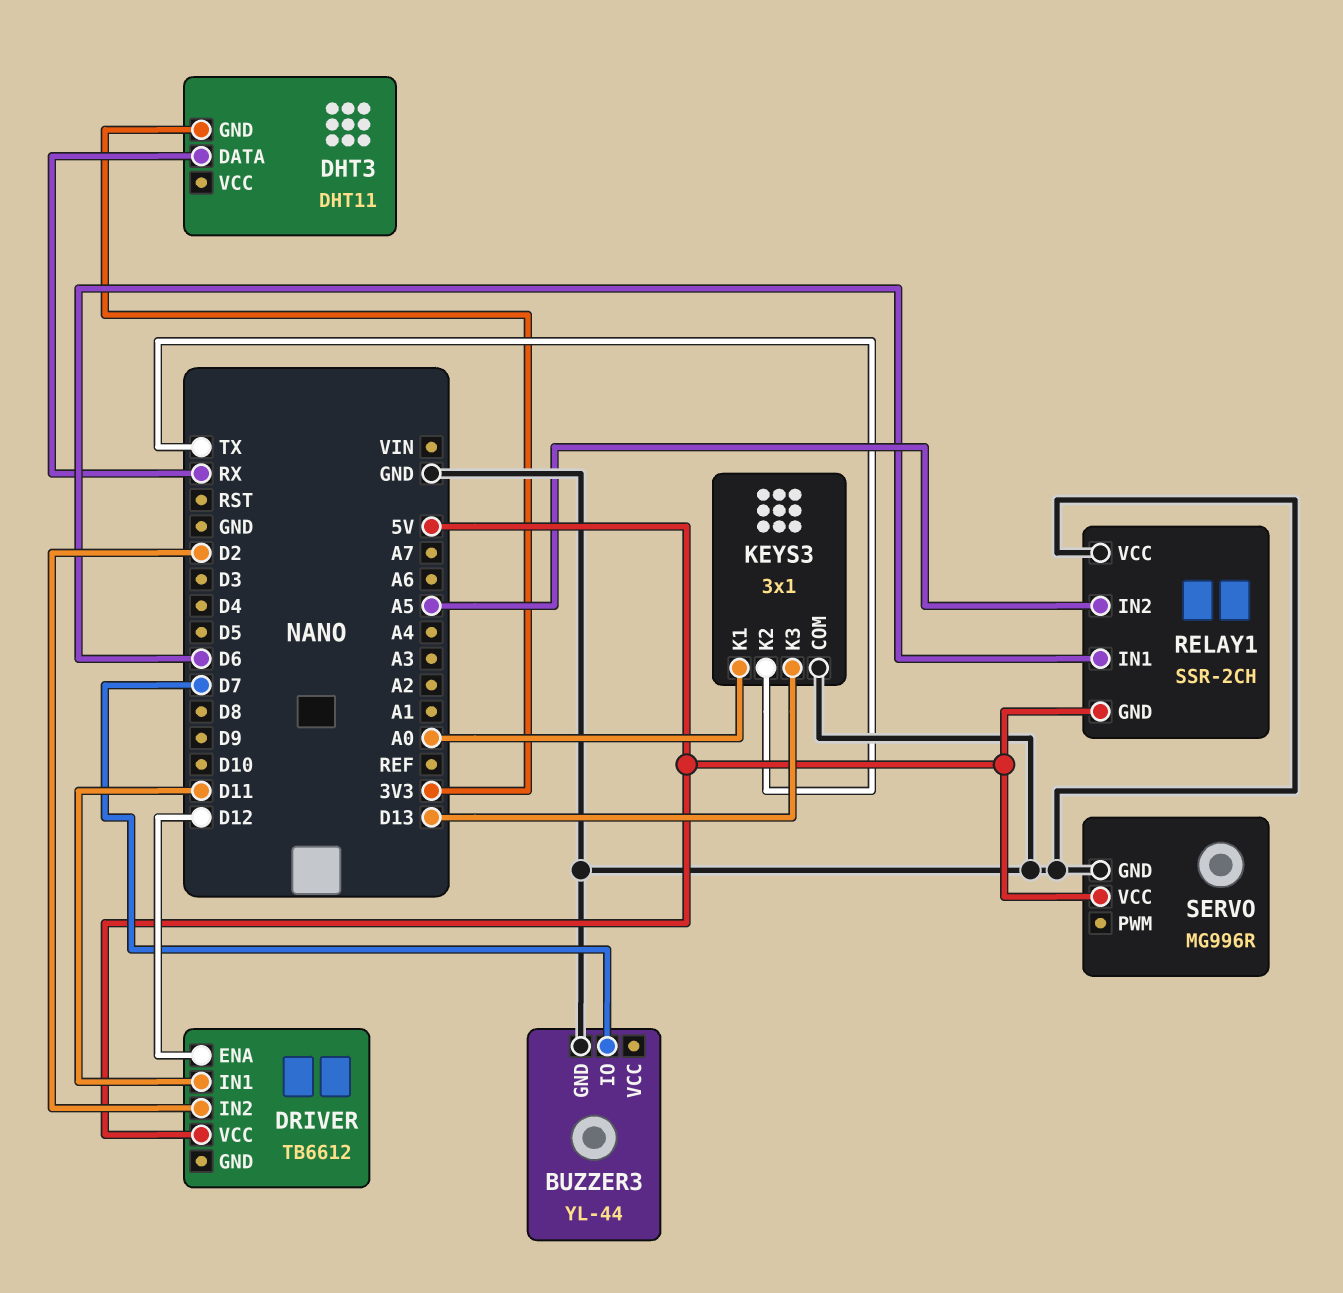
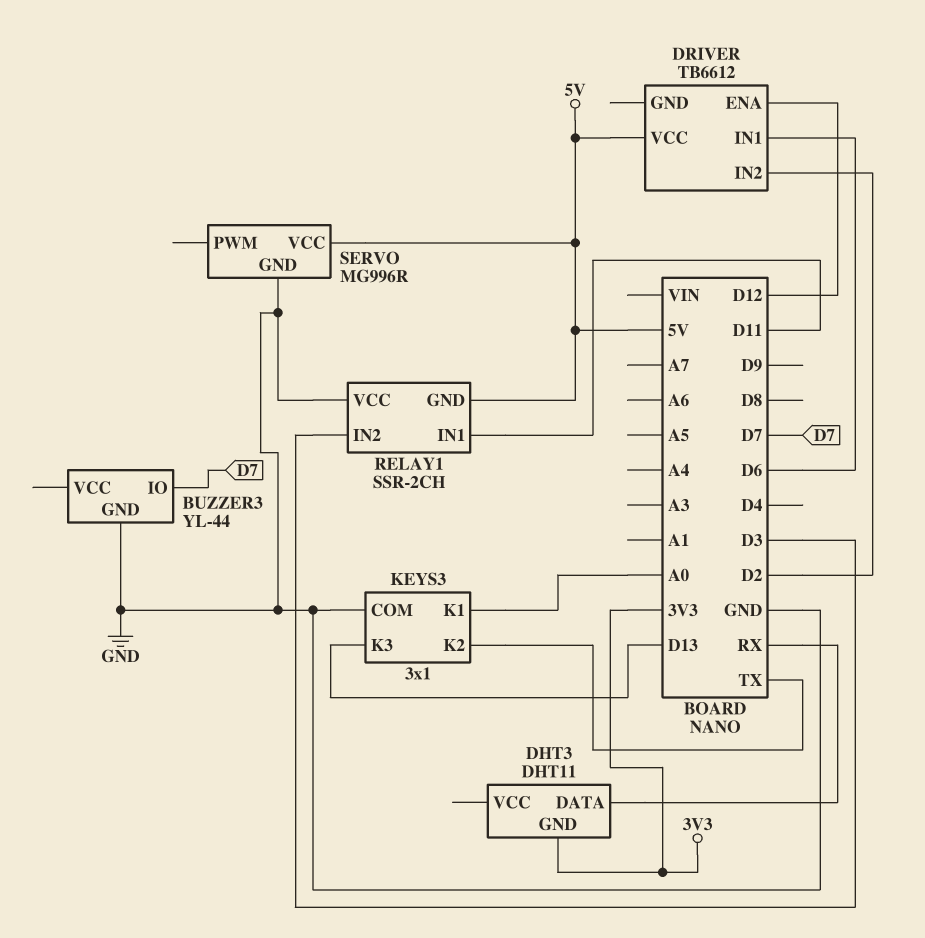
DRIVER pin IN1: D11 -> D6
RELAY1 pin IN1: D6 -> D11
RELAY1 pin IN2: A5 -> D3

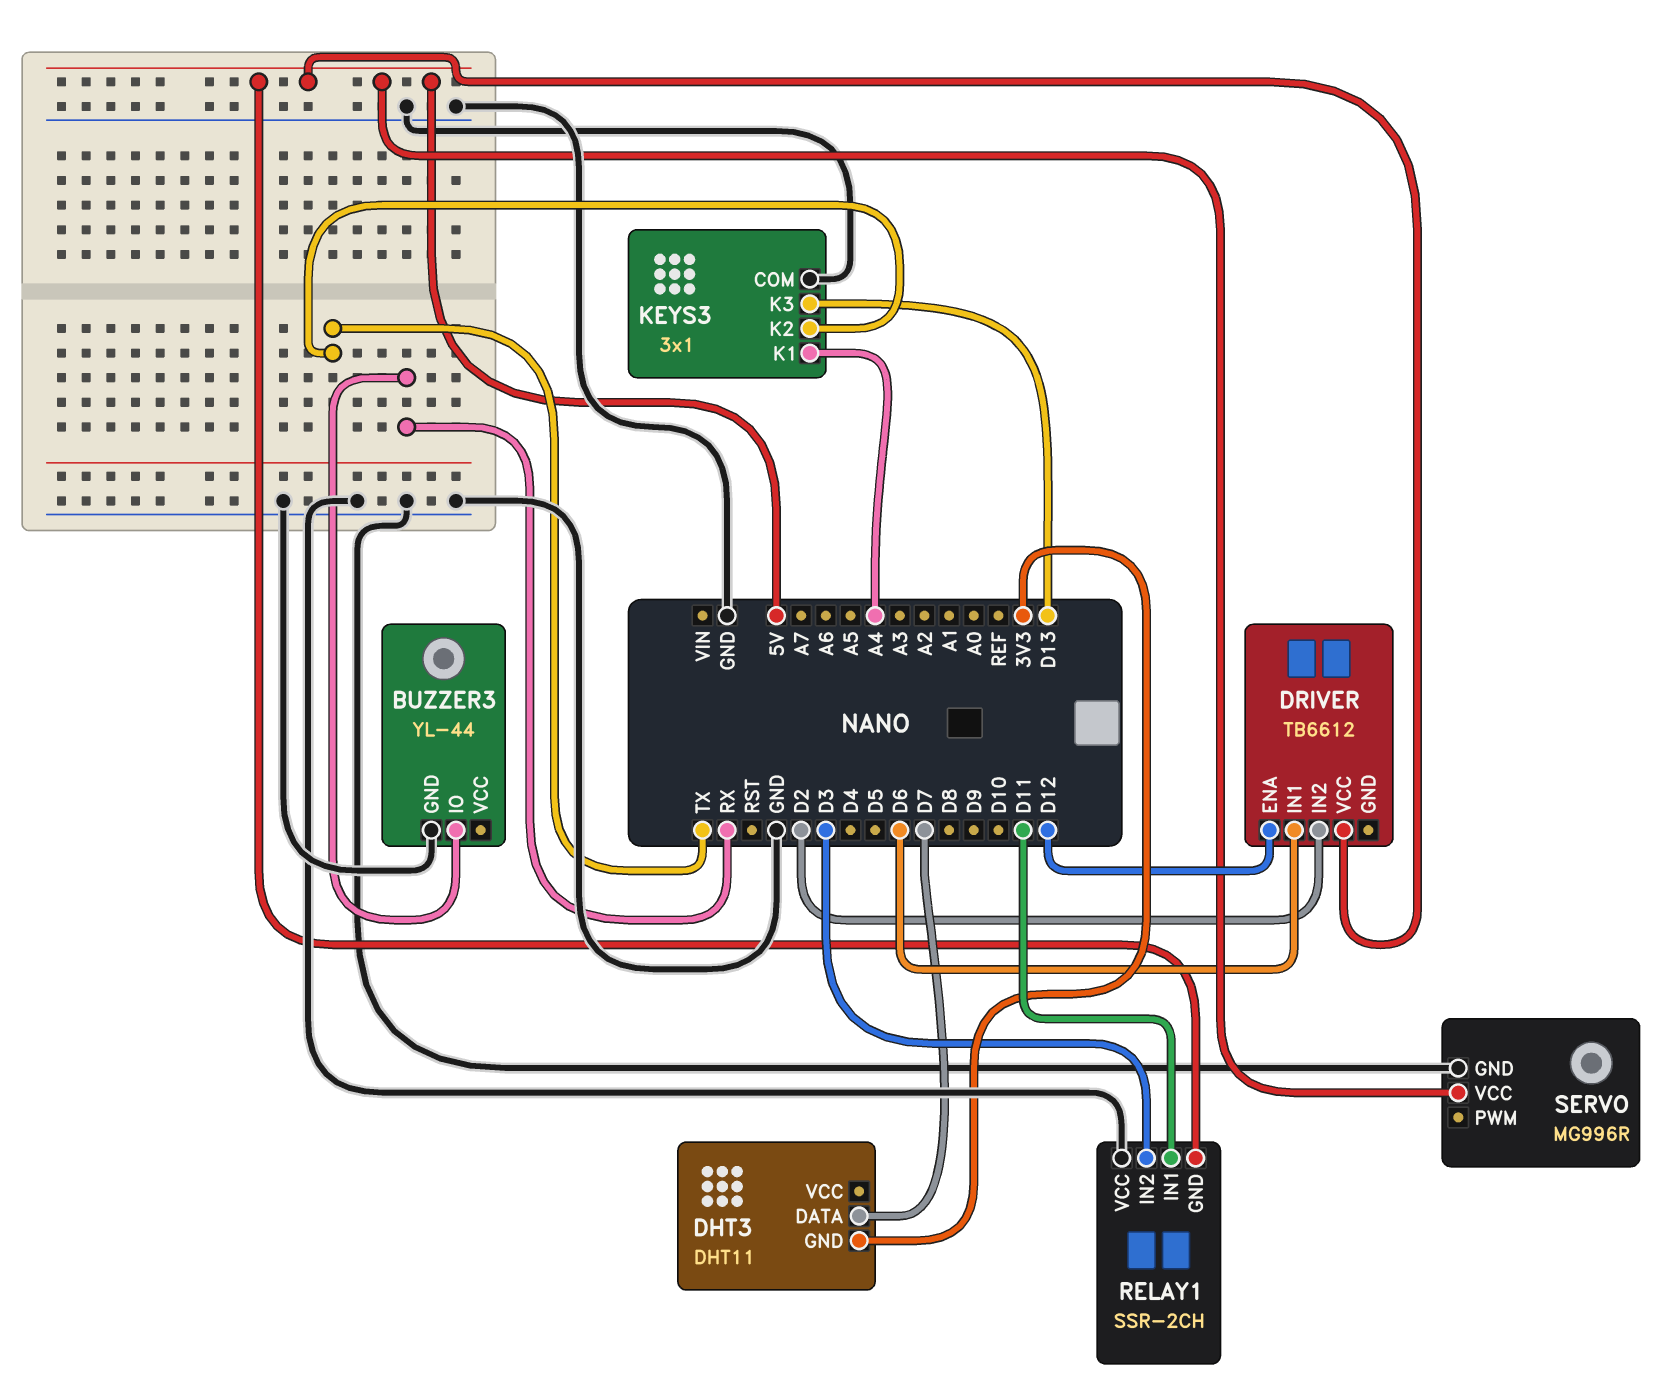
BUZZER3 pin IO: D7 -> RX
DHT3 pin DATA: RX -> D7
KEYS3 pin K1: A0 -> A4

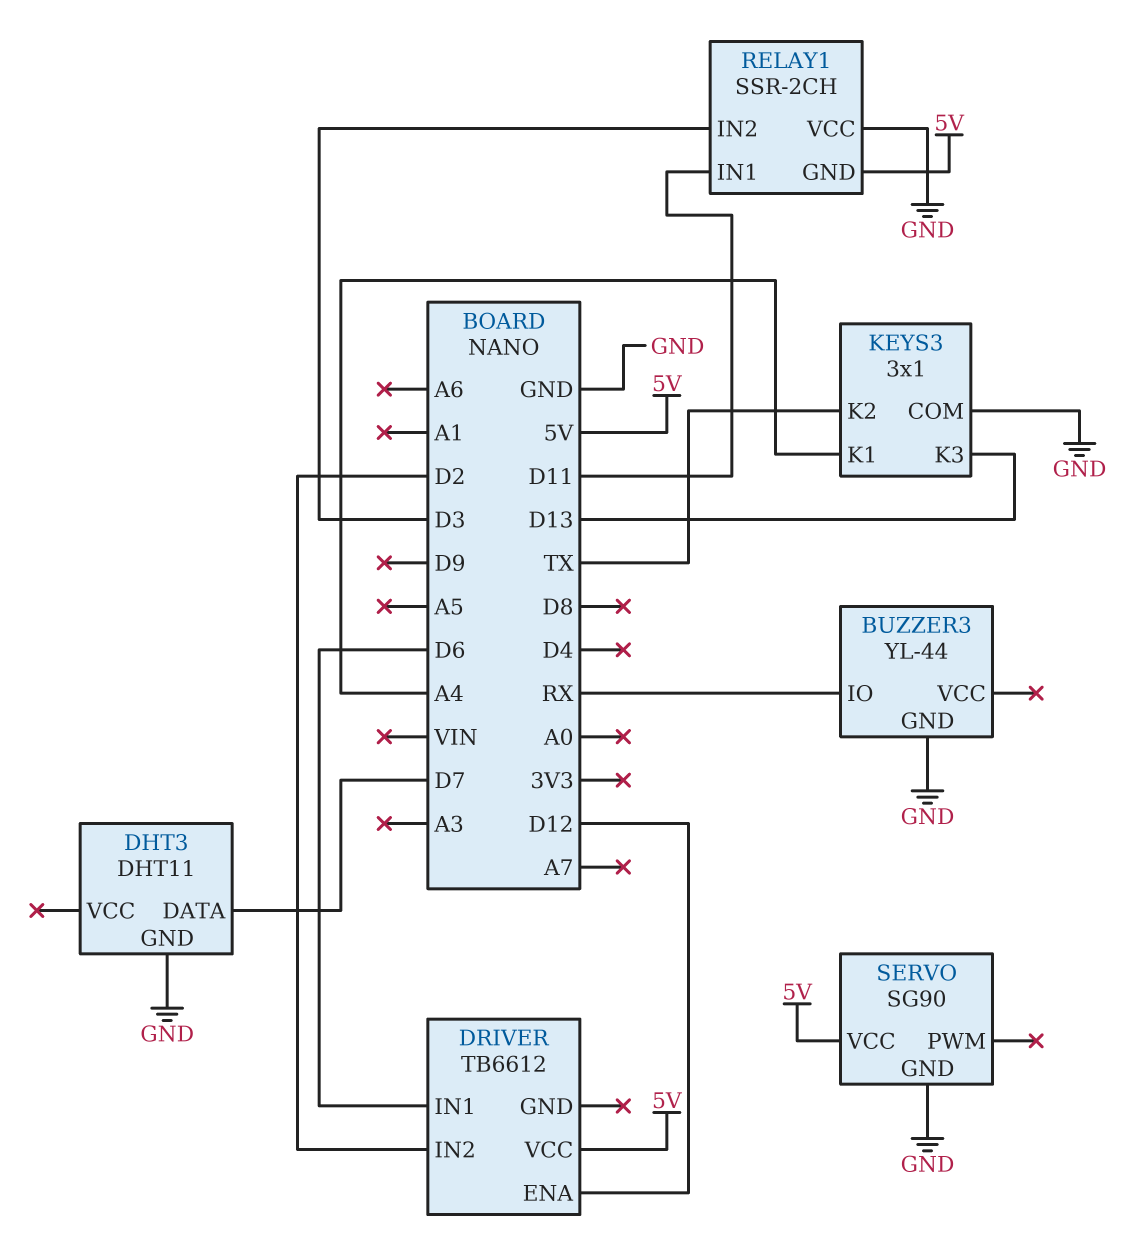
DHT3 pin GND: 3V3 -> GND
SERVO: MG996R -> SG90

